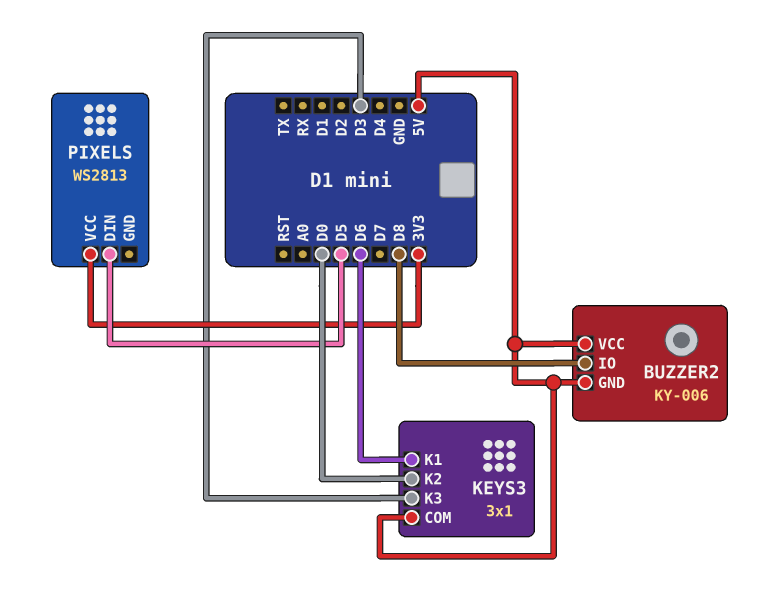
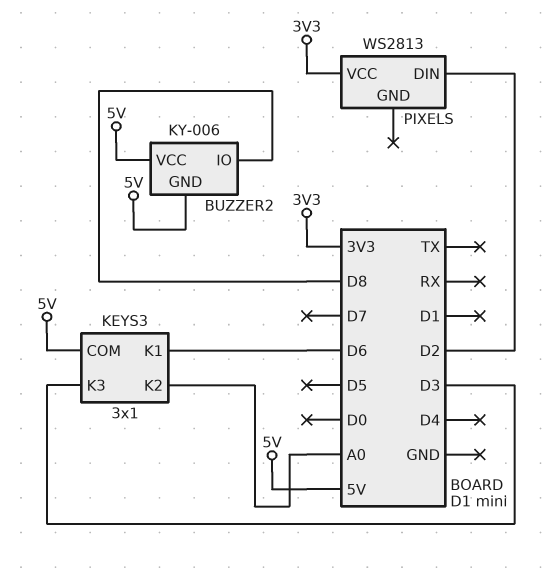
KEYS3 pin K2: D0 -> A0
PIXELS pin DIN: D5 -> D2

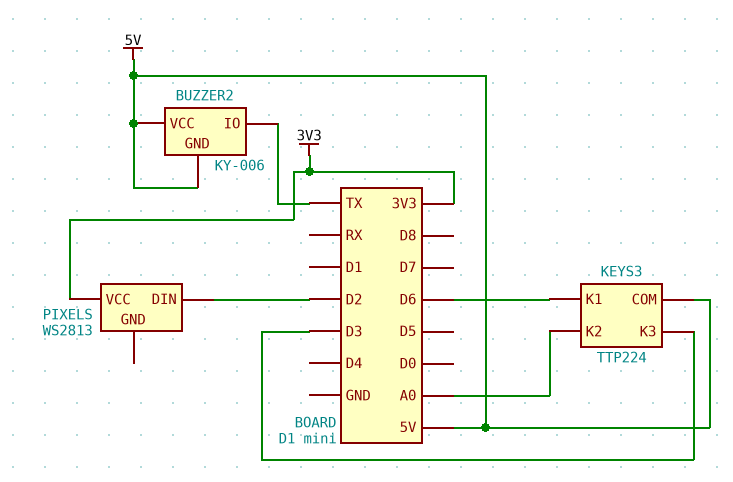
BUZZER2 pin IO: D8 -> TX
KEYS3: 3x1 -> TTP224

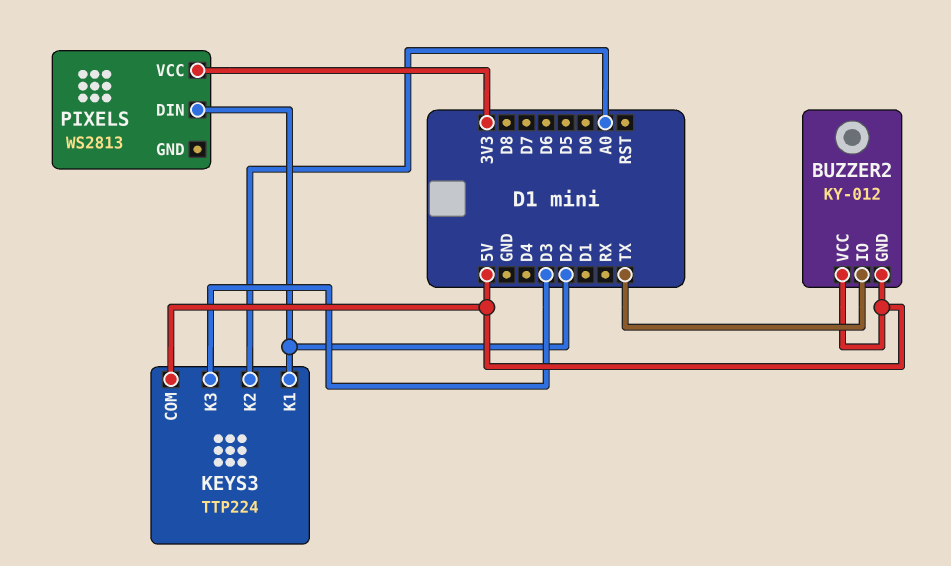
BUZZER2: KY-006 -> KY-012
KEYS3 pin K1: D6 -> D2

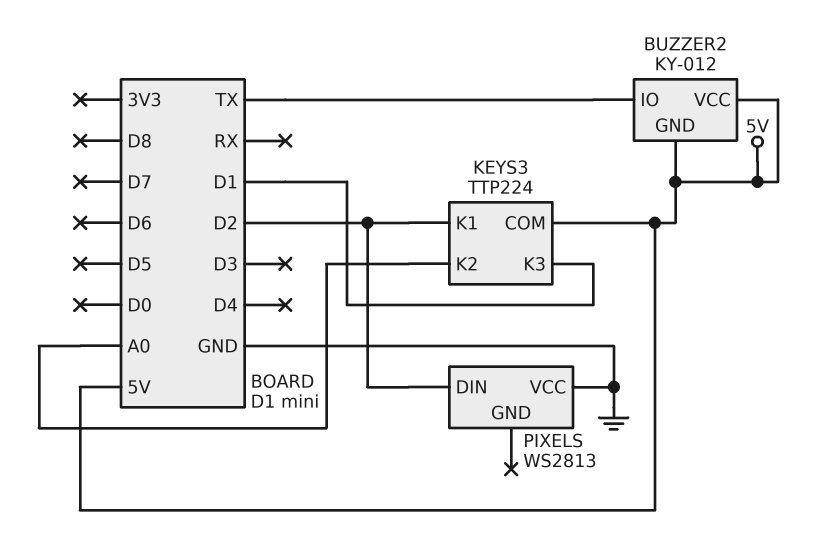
KEYS3 pin K3: D3 -> D1
PIXELS pin VCC: 3V3 -> GND

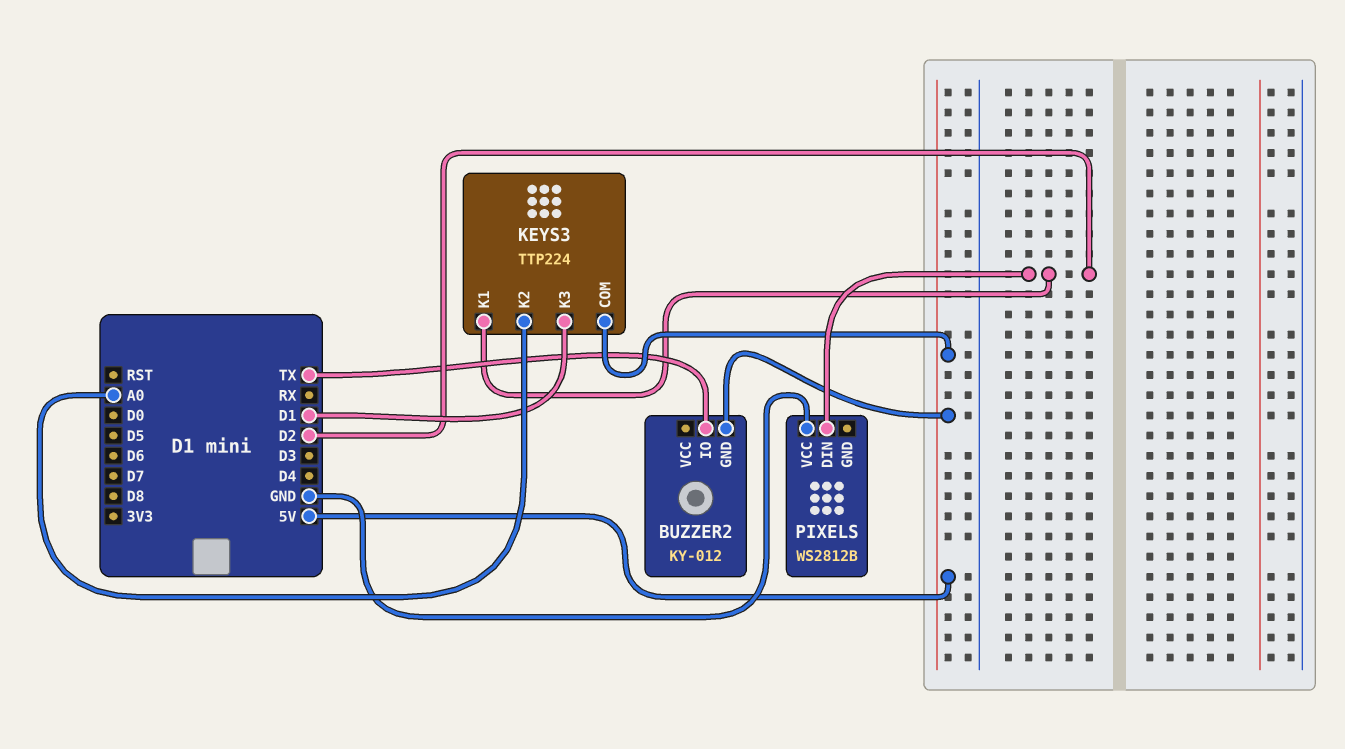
BUZZER2 pin VCC: 5V -> none
PIXELS: WS2813 -> WS2812B

